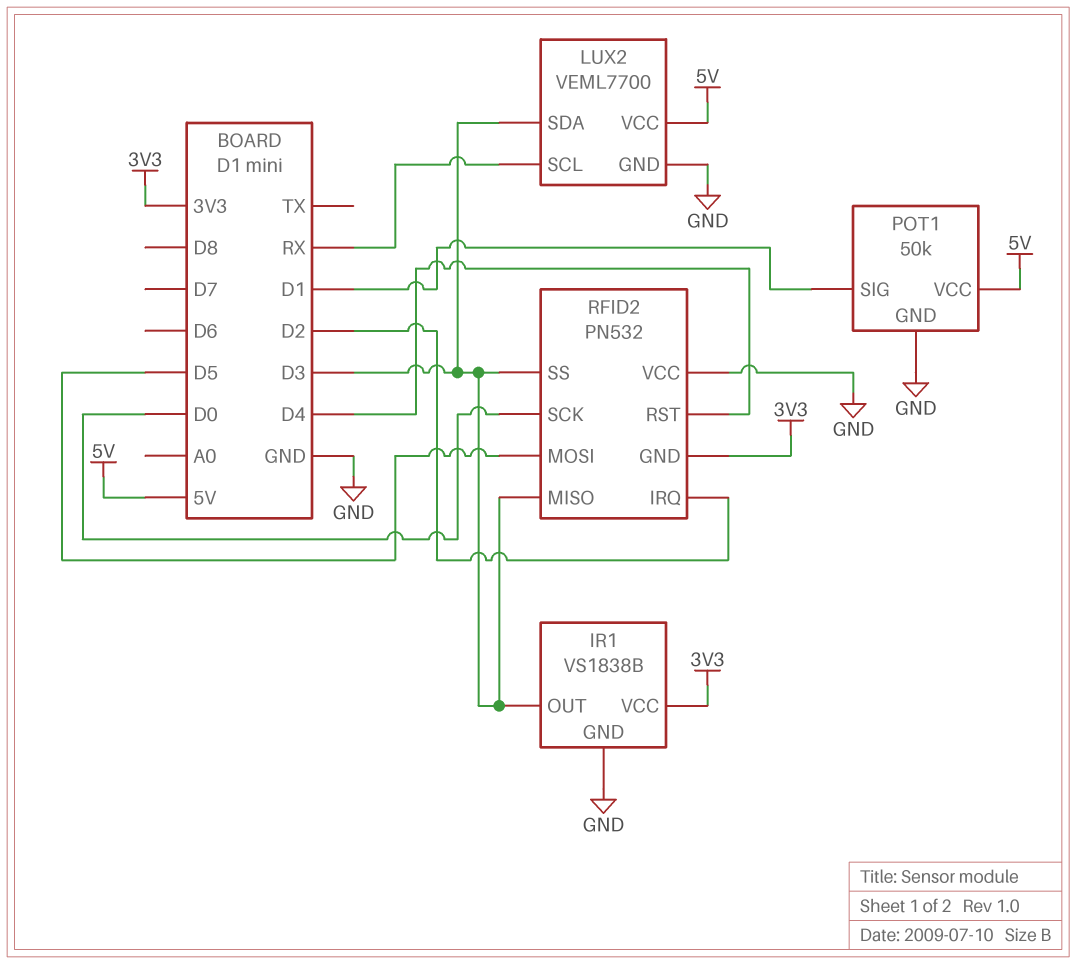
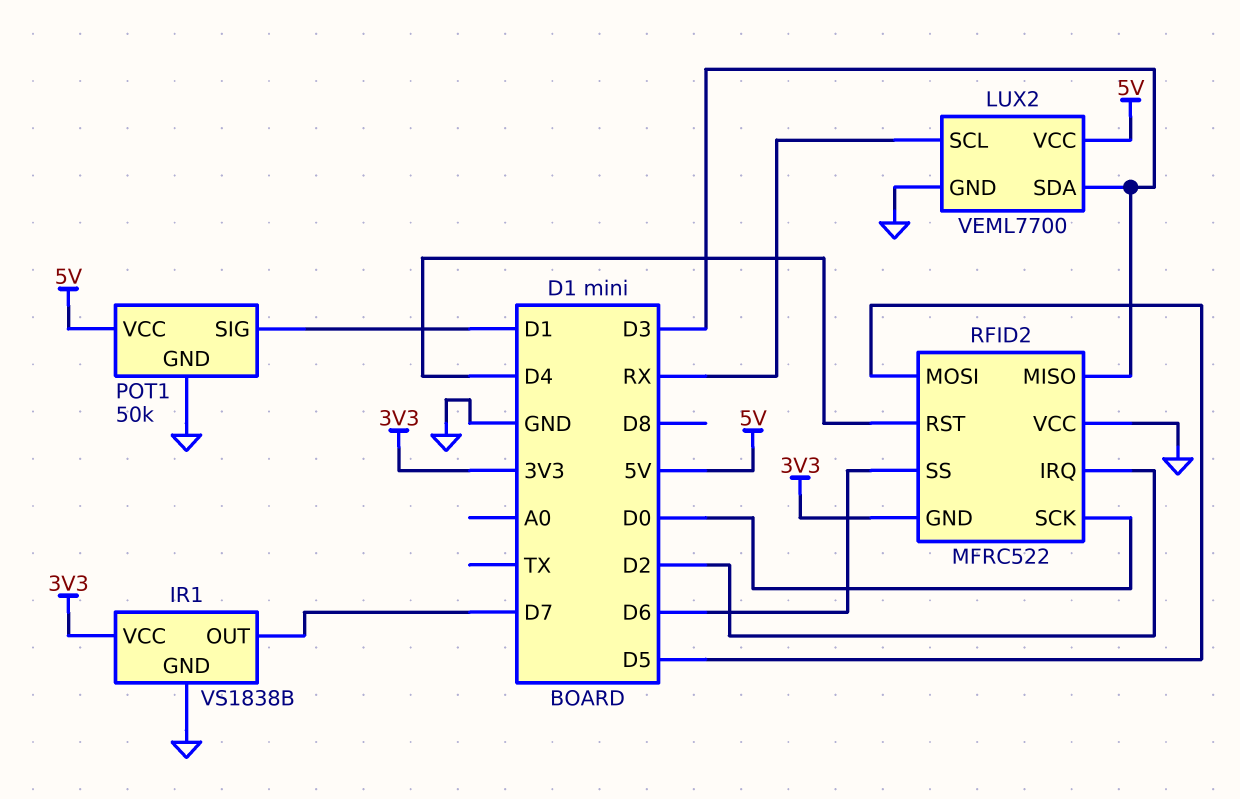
IR1 pin OUT: D3 -> D7
RFID2: PN532 -> MFRC522
RFID2 pin SS: D3 -> D6

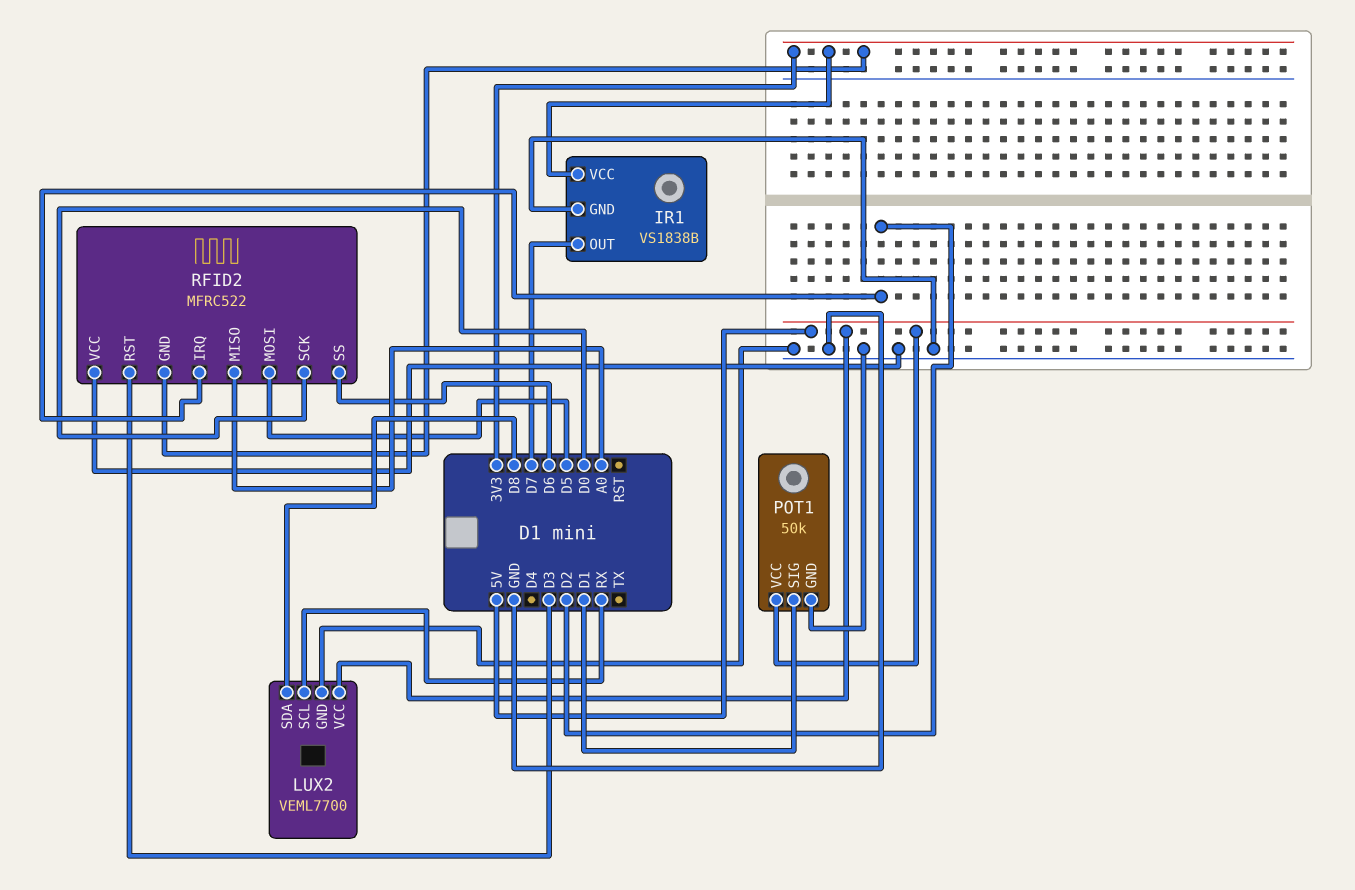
LUX2 pin SDA: D3 -> D8
RFID2 pin MISO: D3 -> A0
RFID2 pin RST: D4 -> D3

